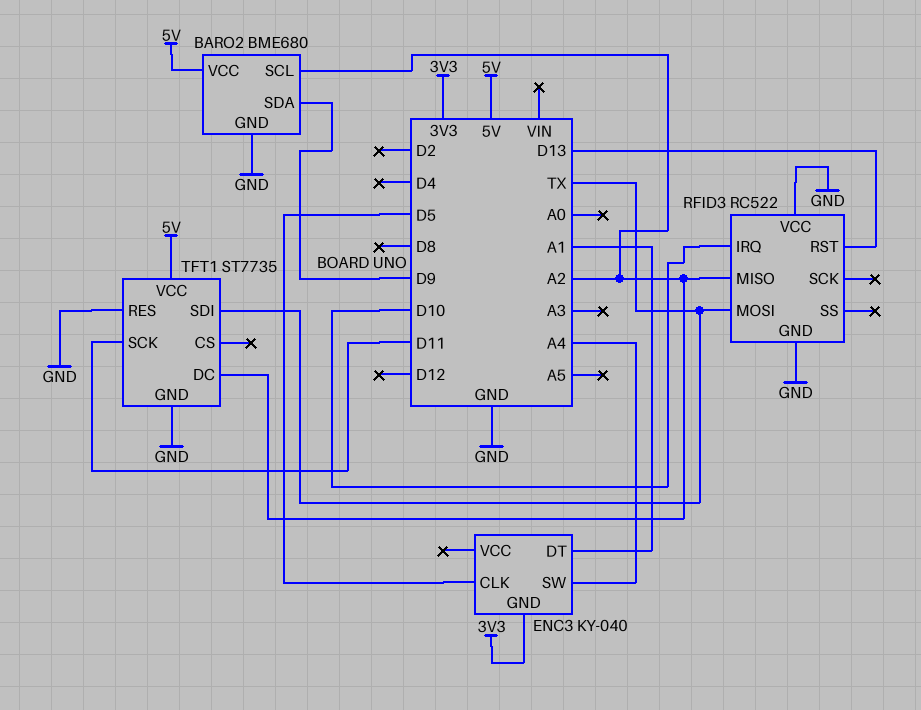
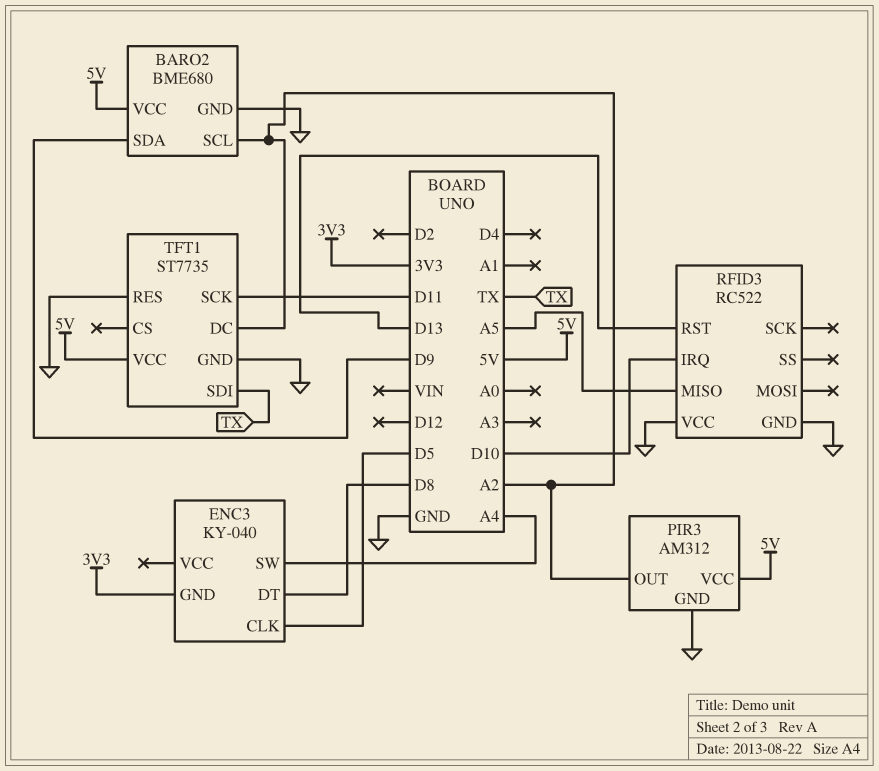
ENC3 pin DT: A1 -> D8
PIR3: none -> AM312
PIR3 pin GND: none -> GND
PIR3 pin OUT: none -> A2
PIR3 pin VCC: none -> 5V
RFID3 pin MISO: A2 -> A5
RFID3 pin MOSI: TX -> none

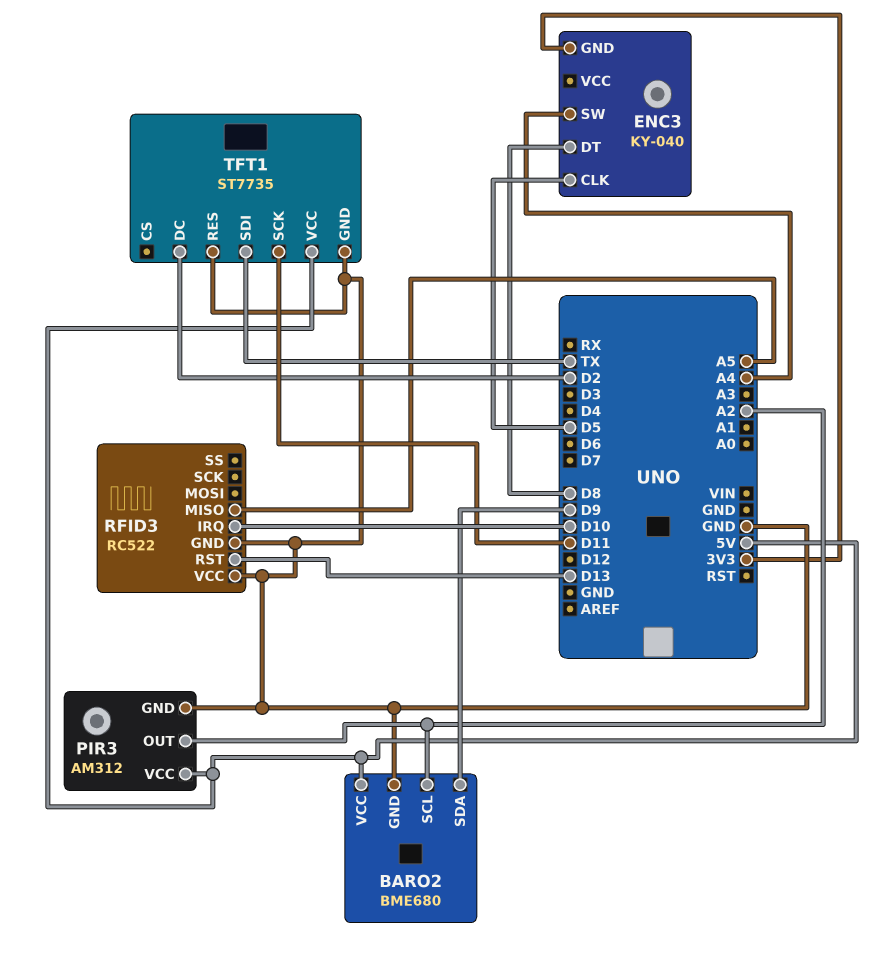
TFT1 pin DC: A2 -> D2

